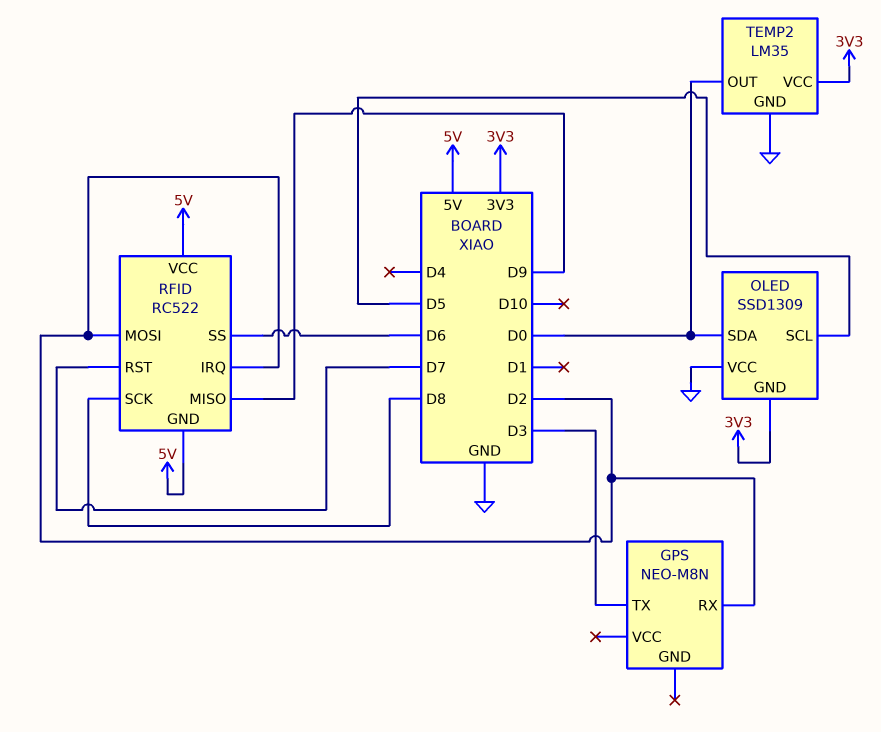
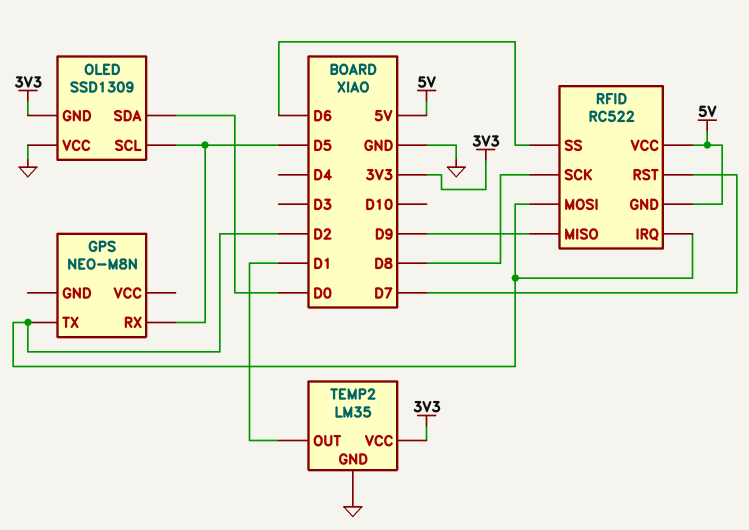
GPS pin RX: D2 -> D5
GPS pin TX: D3 -> D2
TEMP2 pin OUT: D0 -> D1

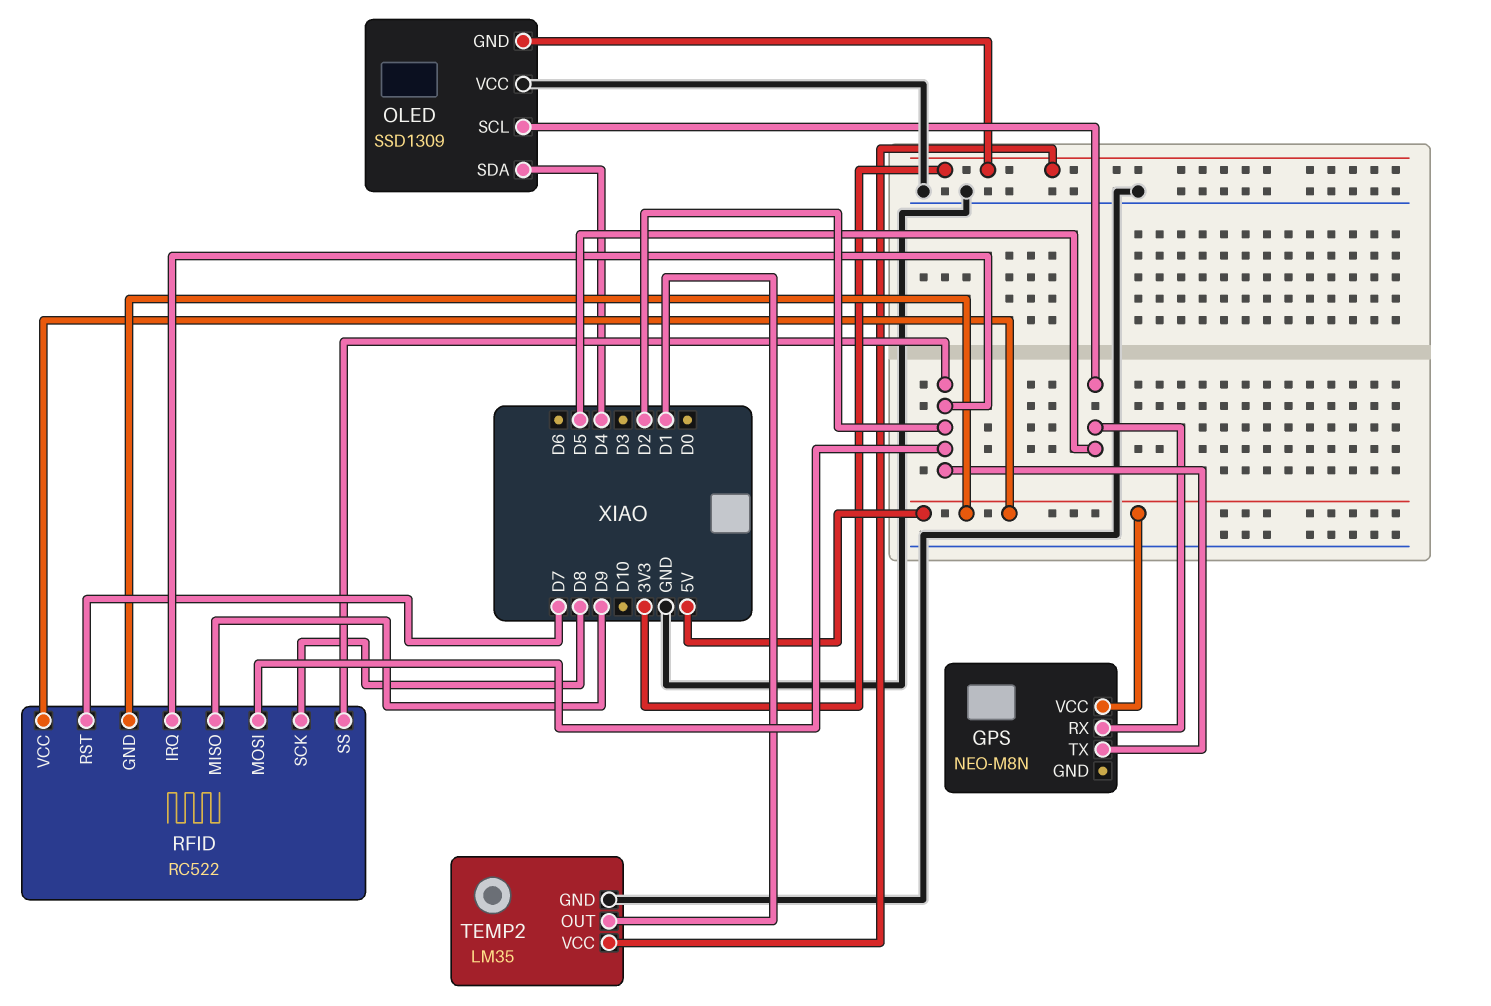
GPS pin VCC: none -> 5V
OLED pin SDA: D0 -> D4
RFID pin SS: D6 -> D2

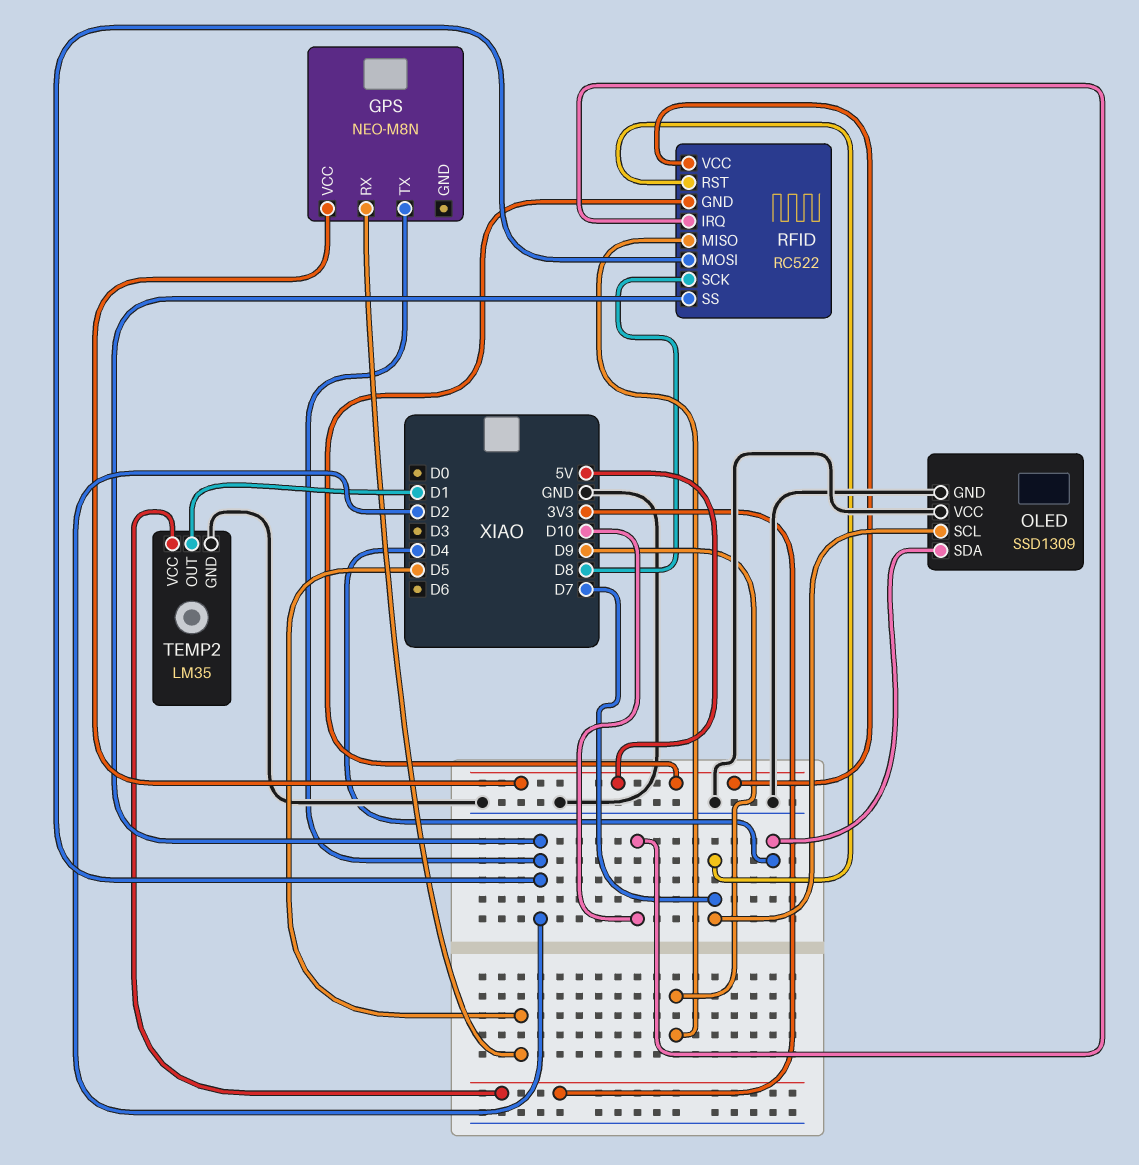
OLED pin GND: 3V3 -> GND
OLED pin SCL: D5 -> D7
RFID pin IRQ: D2 -> D10

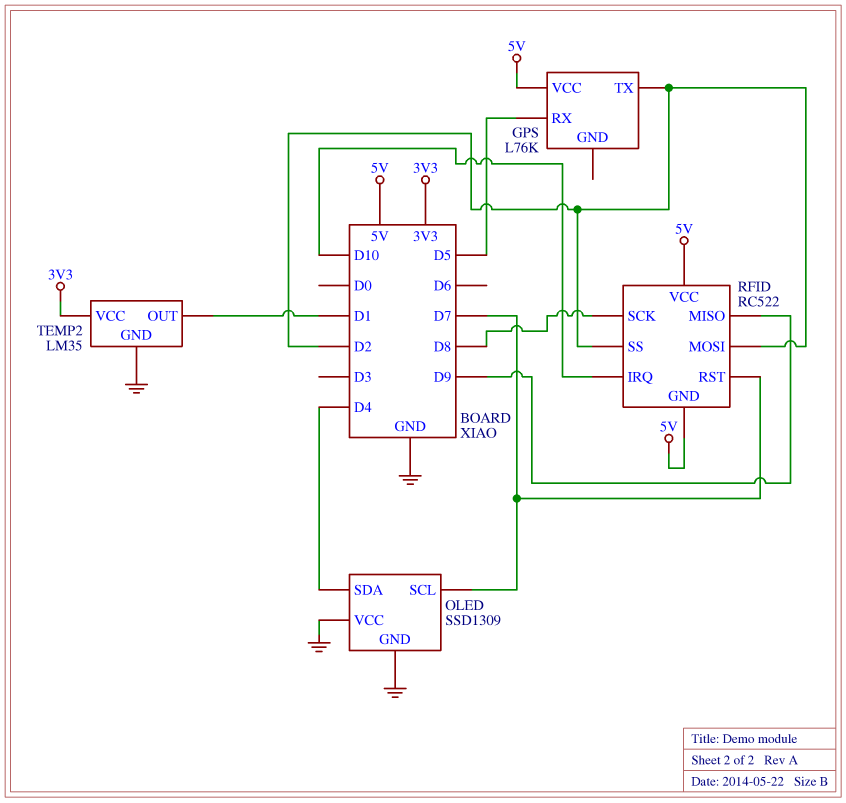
GPS: NEO-M8N -> L76K

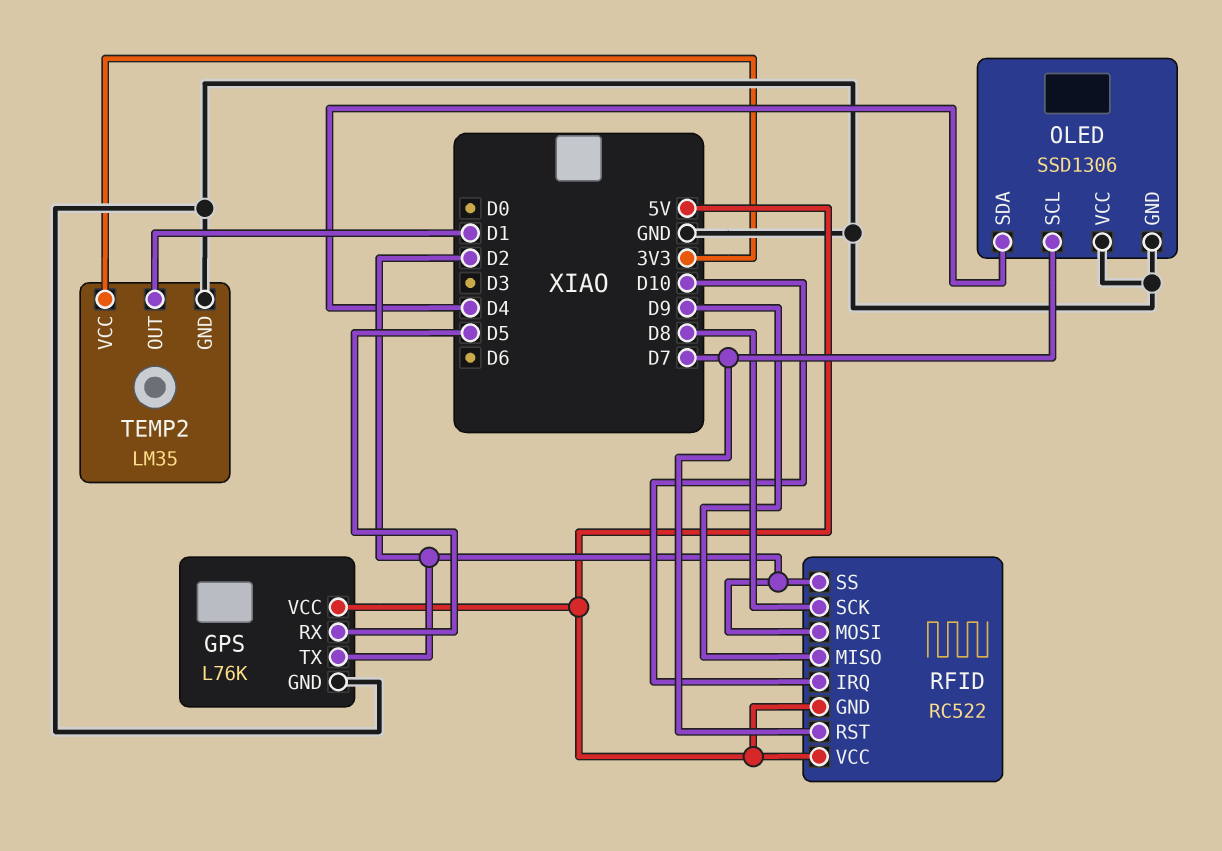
GPS pin GND: none -> GND
OLED: SSD1309 -> SSD1306

